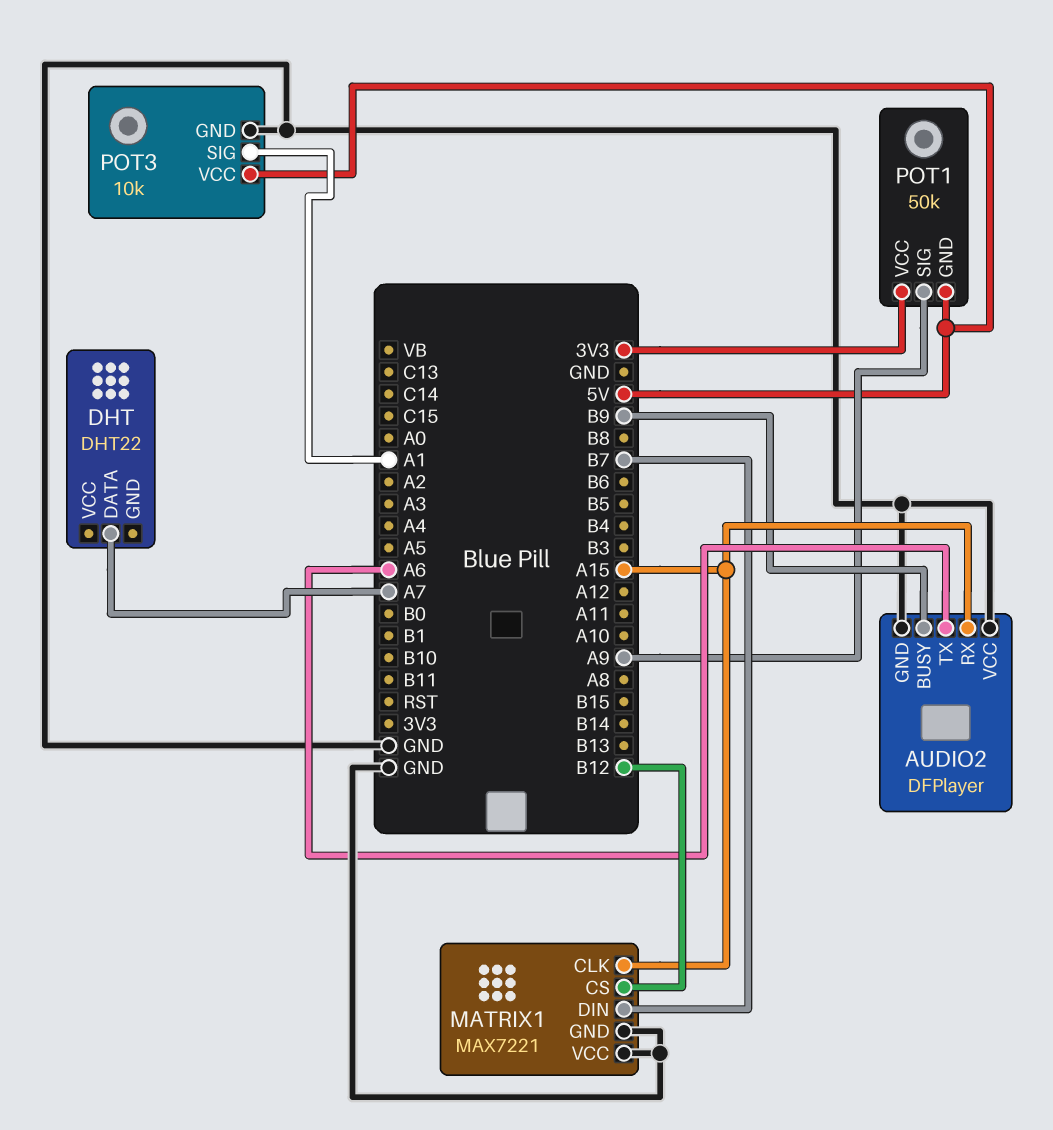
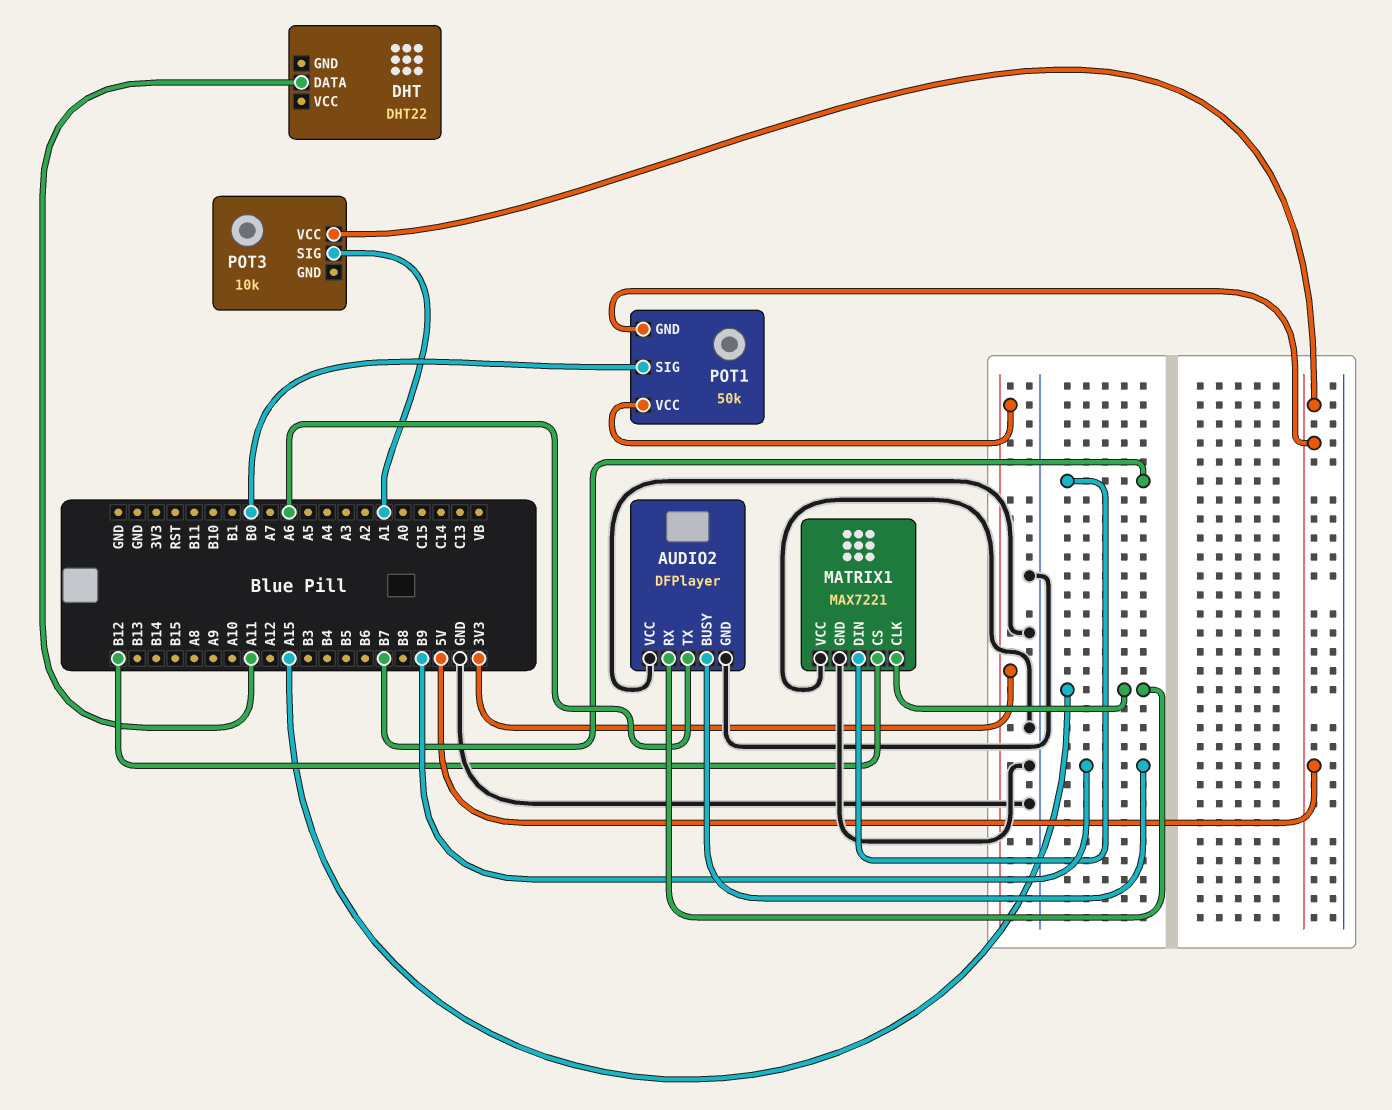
DHT pin DATA: A7 -> A11
POT1 pin SIG: A9 -> B0
POT3 pin GND: GND -> none

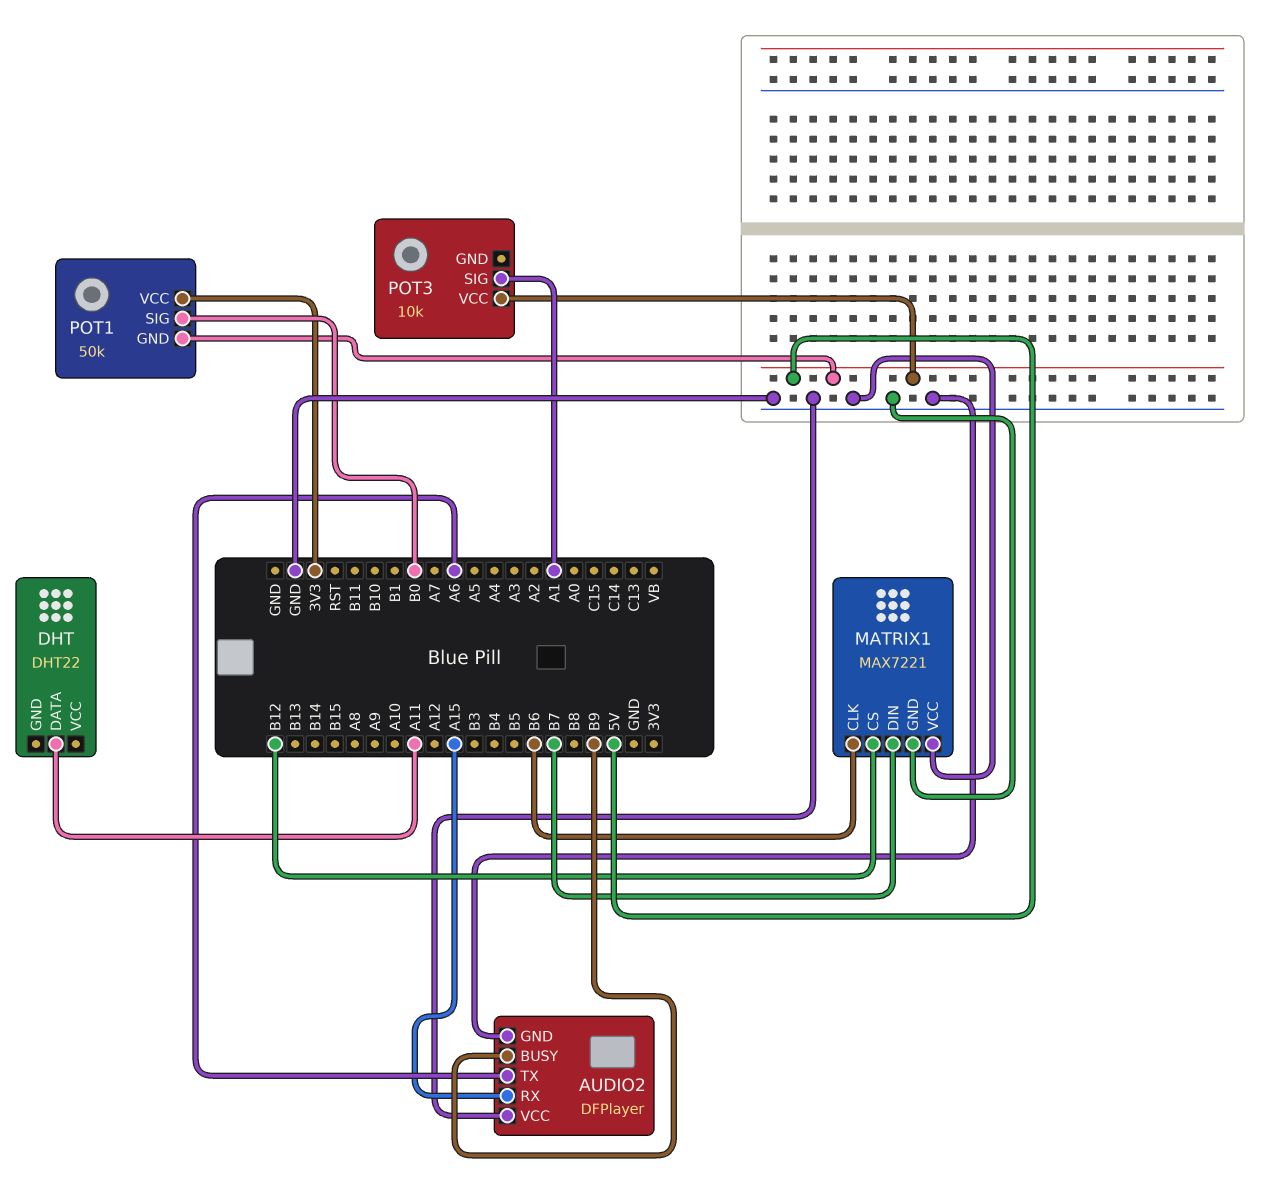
MATRIX1 pin CLK: A15 -> B6

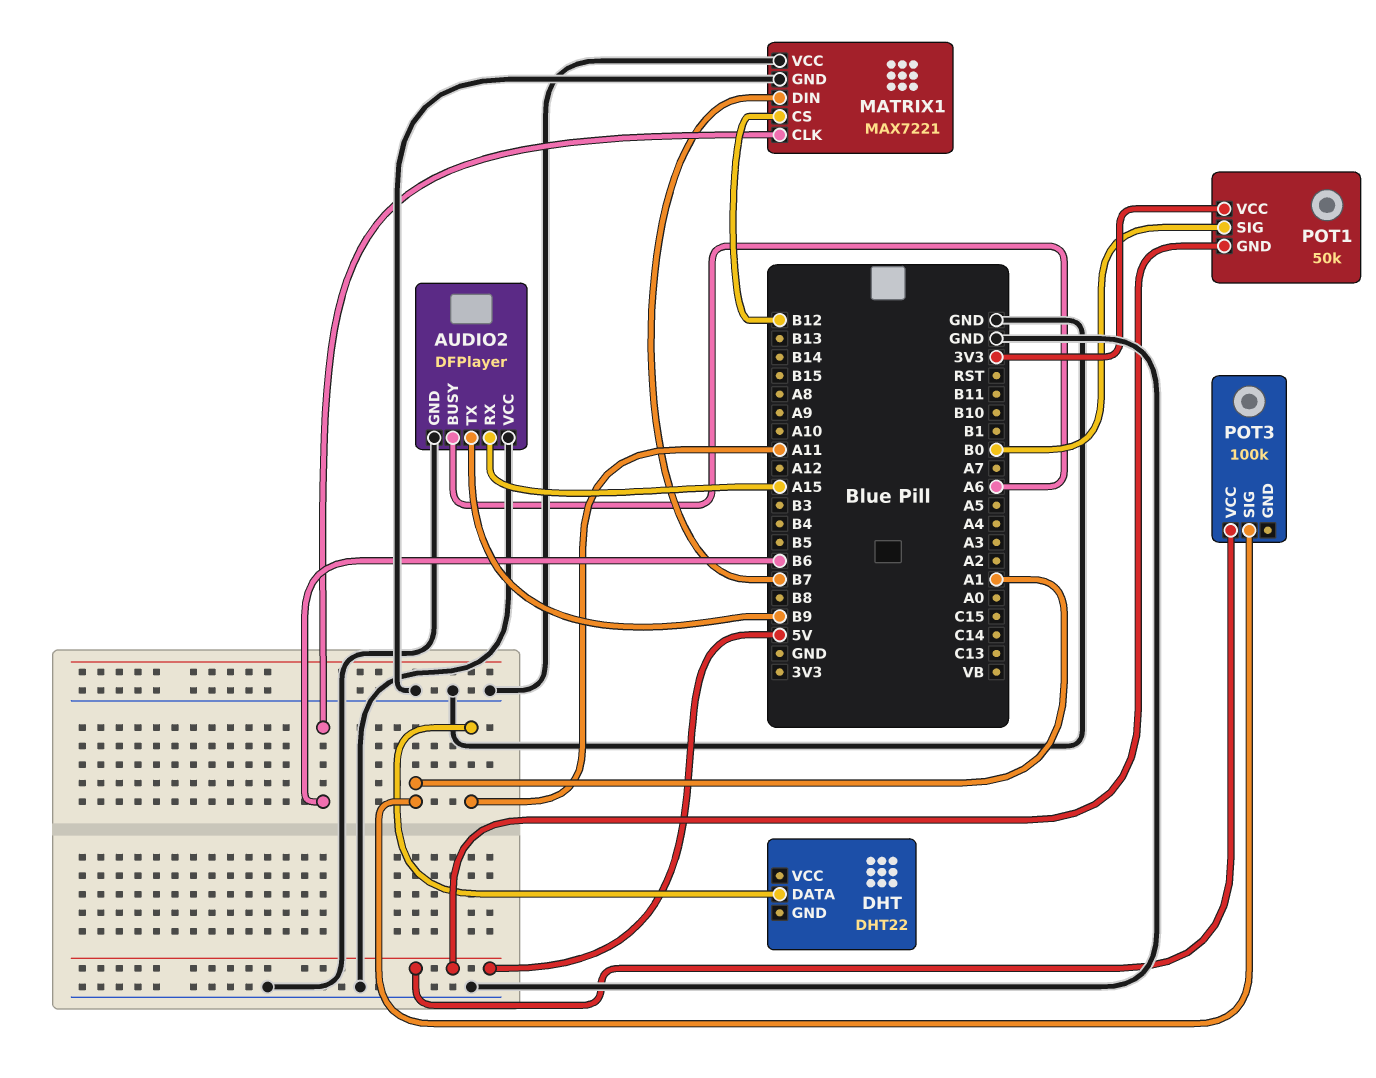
AUDIO2 pin BUSY: B9 -> A6
AUDIO2 pin TX: A6 -> B9
POT3: 10k -> 100k

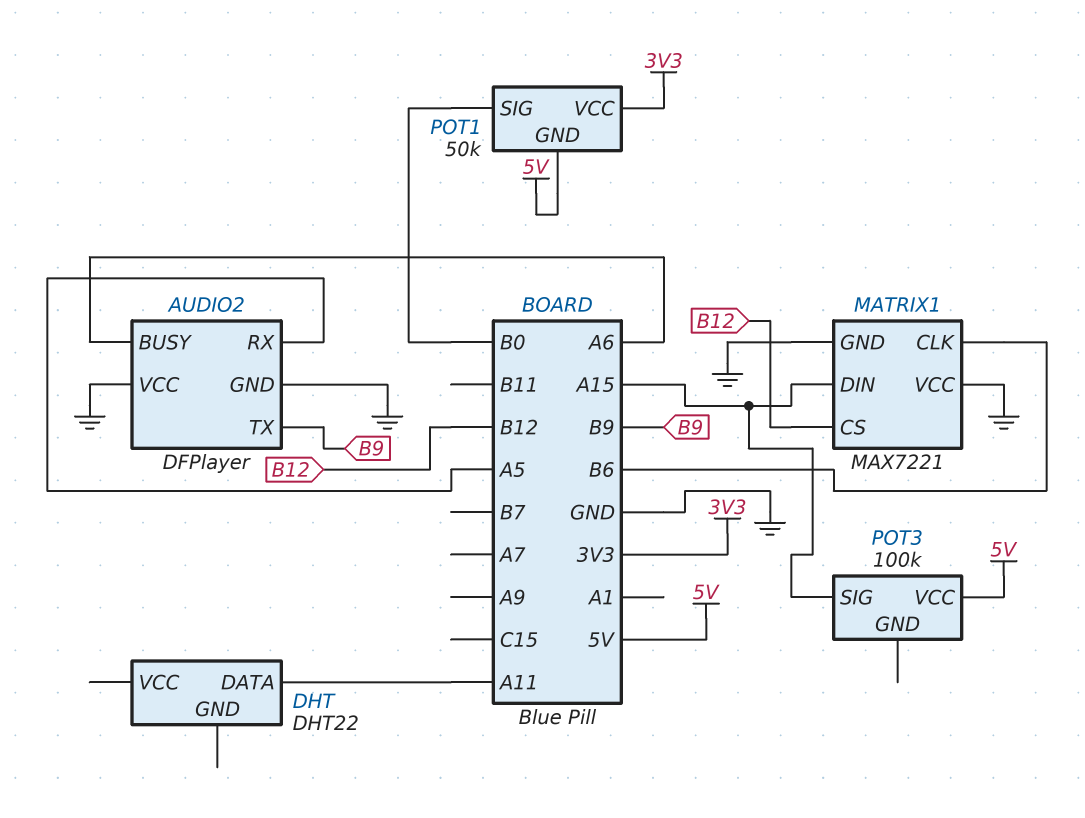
AUDIO2 pin RX: A15 -> A5
MATRIX1 pin DIN: B7 -> A15
POT3 pin SIG: A1 -> A15

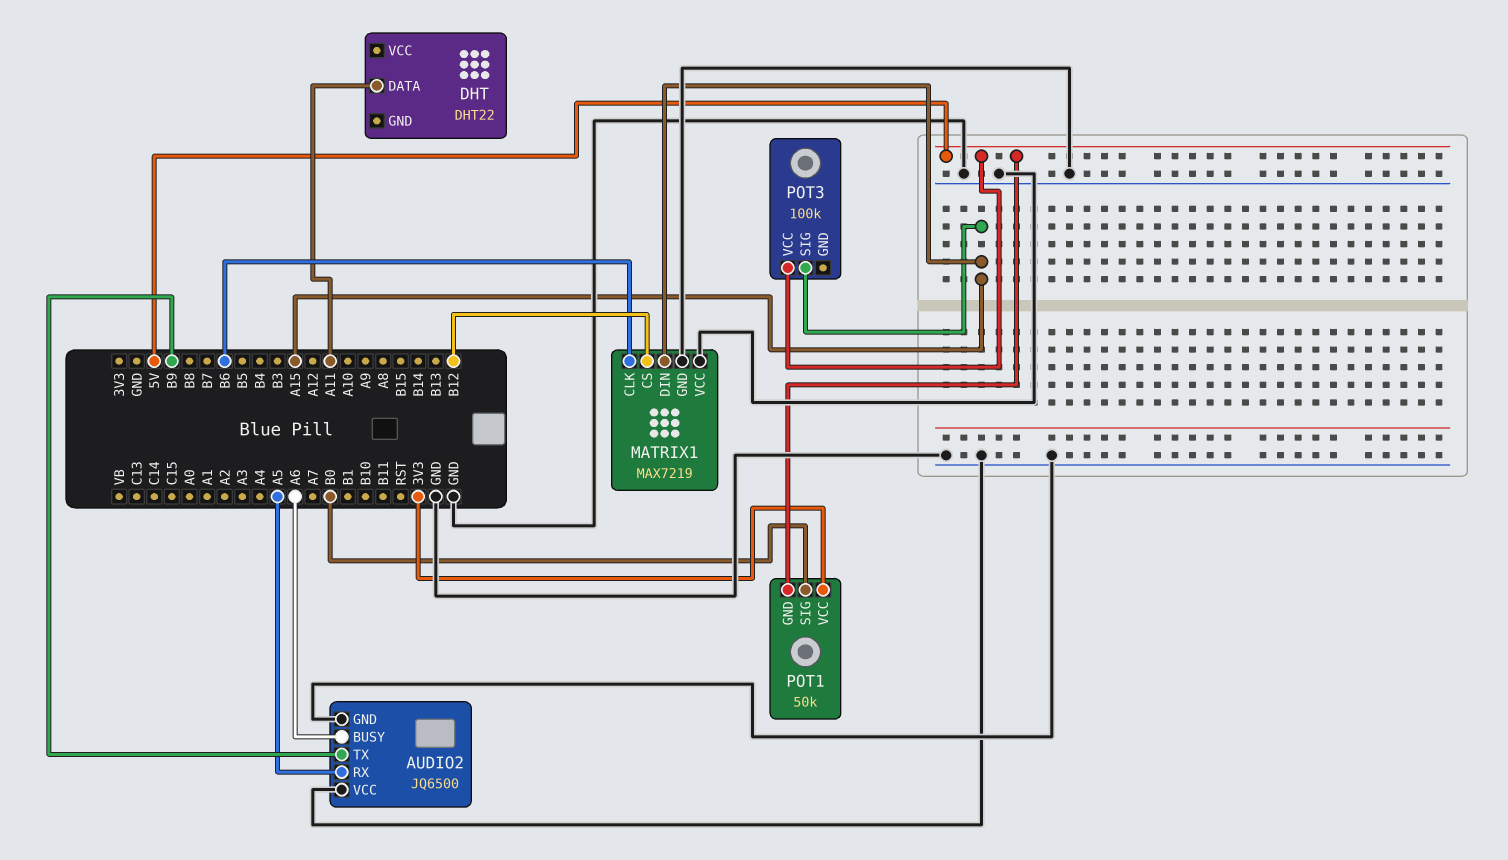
AUDIO2: DFPlayer -> JQ6500
MATRIX1: MAX7221 -> MAX7219

